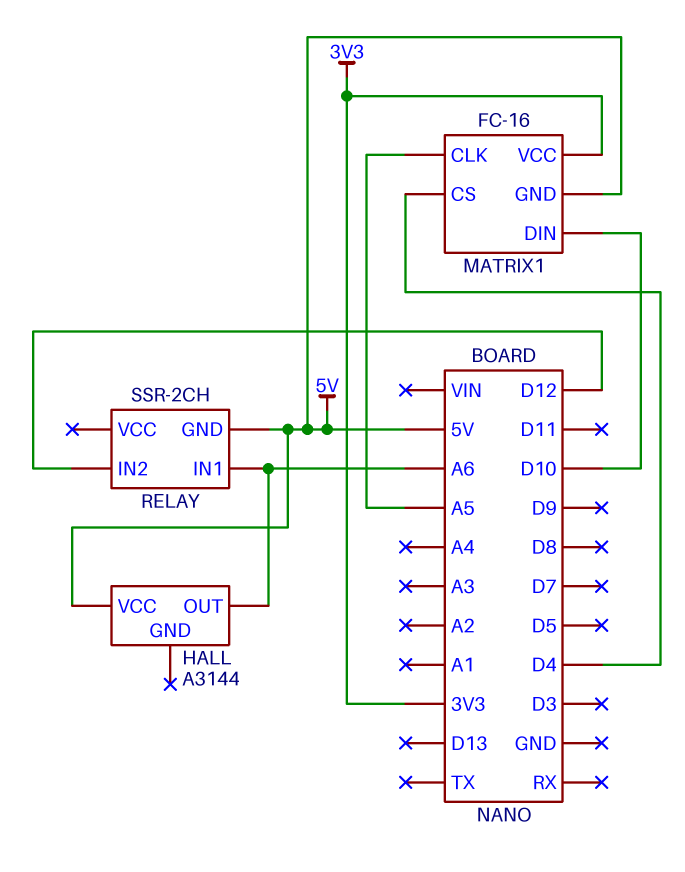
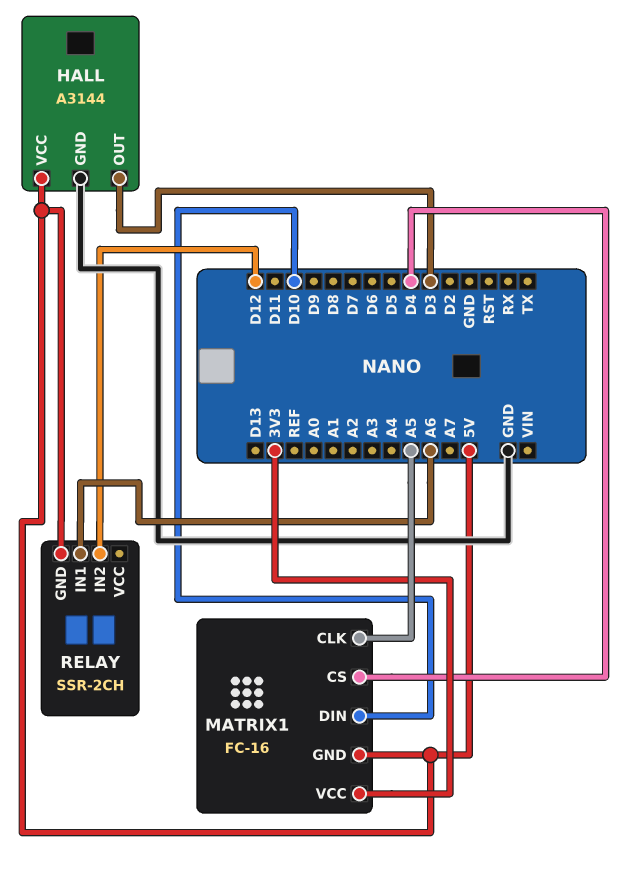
HALL pin GND: none -> GND
HALL pin OUT: A6 -> D3

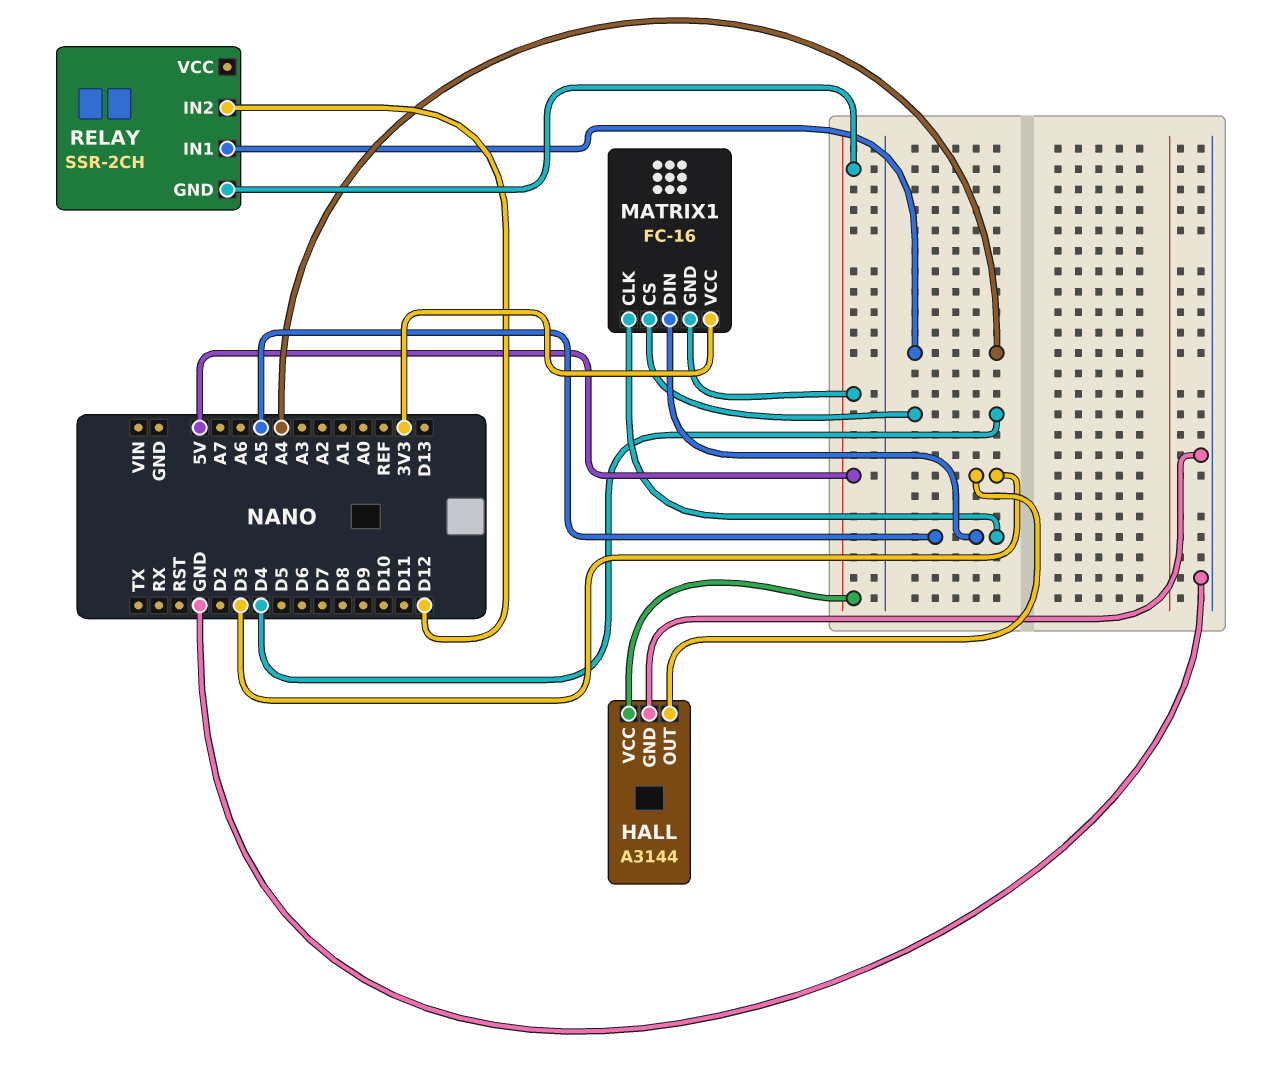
MATRIX1 pin DIN: D10 -> A5
RELAY pin IN1: A6 -> A4

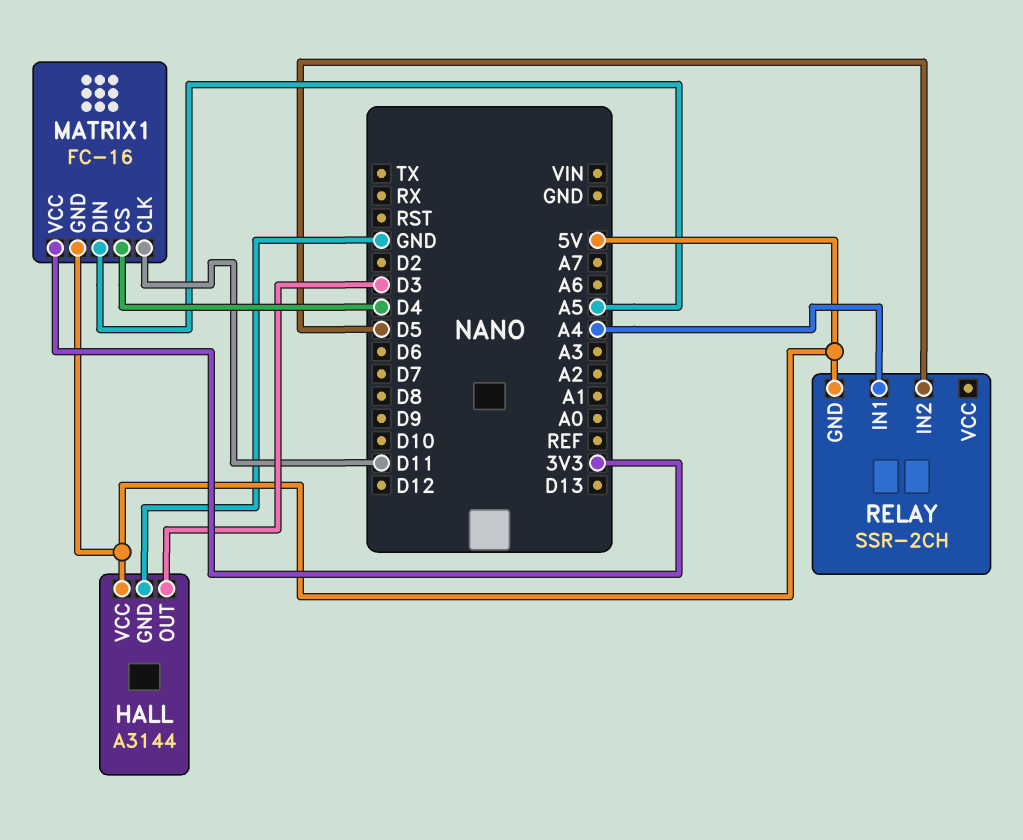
MATRIX1 pin CLK: A5 -> D11
RELAY pin IN2: D12 -> D5

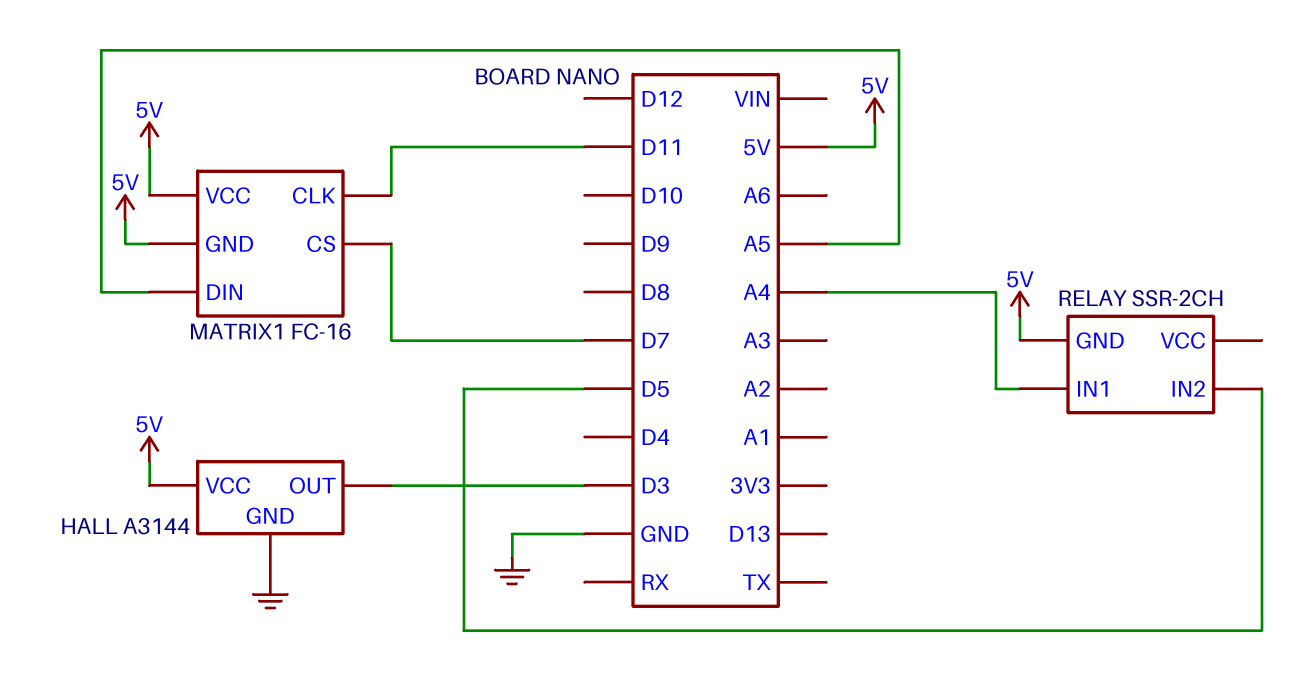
MATRIX1 pin CS: D4 -> D7
MATRIX1 pin VCC: 3V3 -> 5V

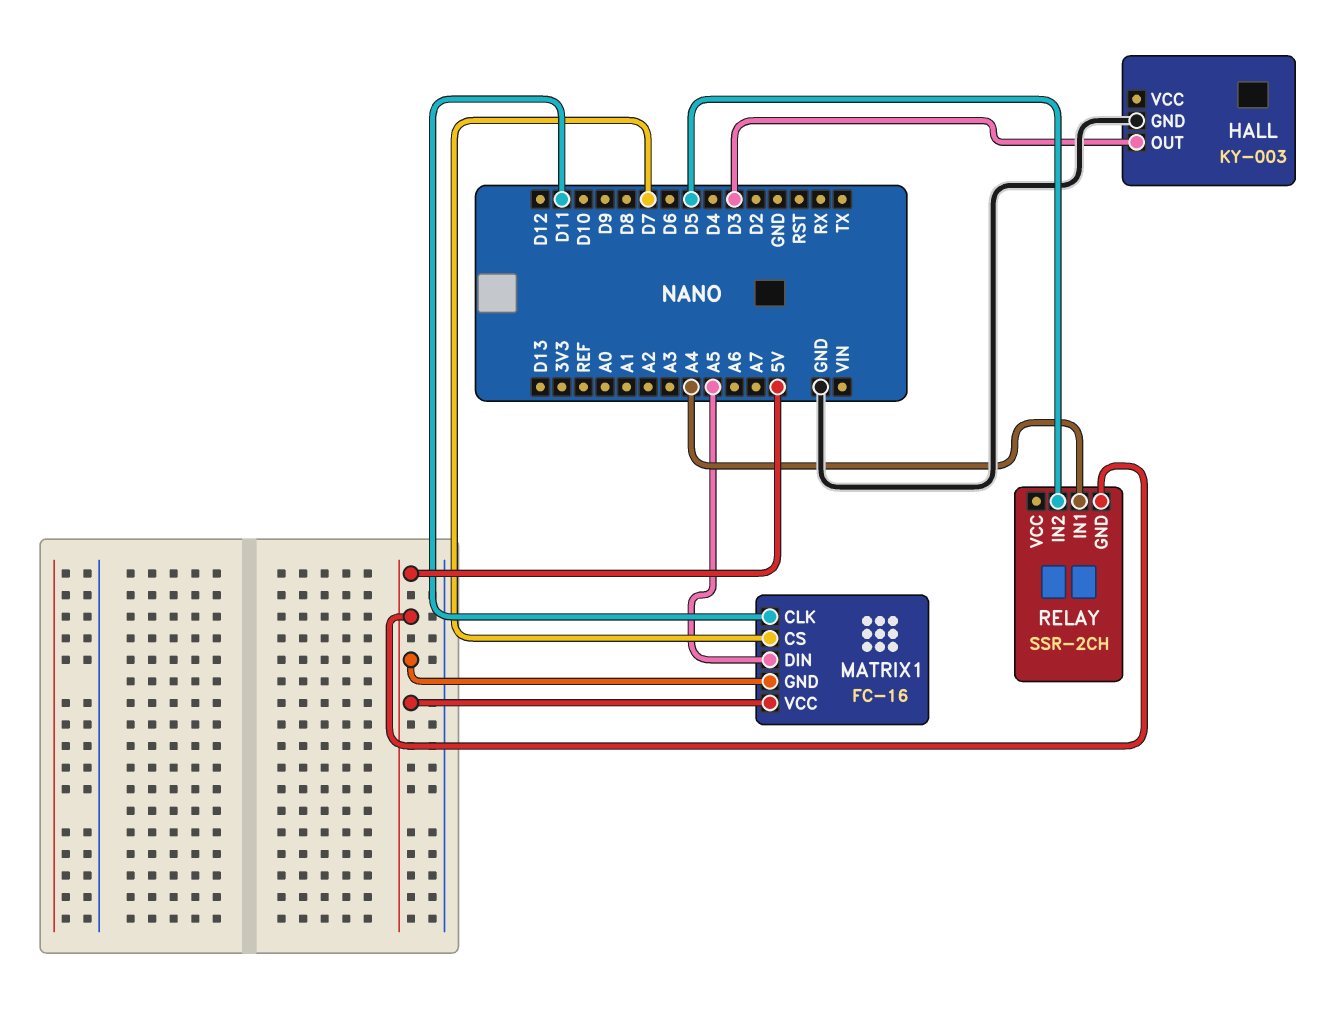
HALL: A3144 -> KY-003
HALL pin VCC: 5V -> none

